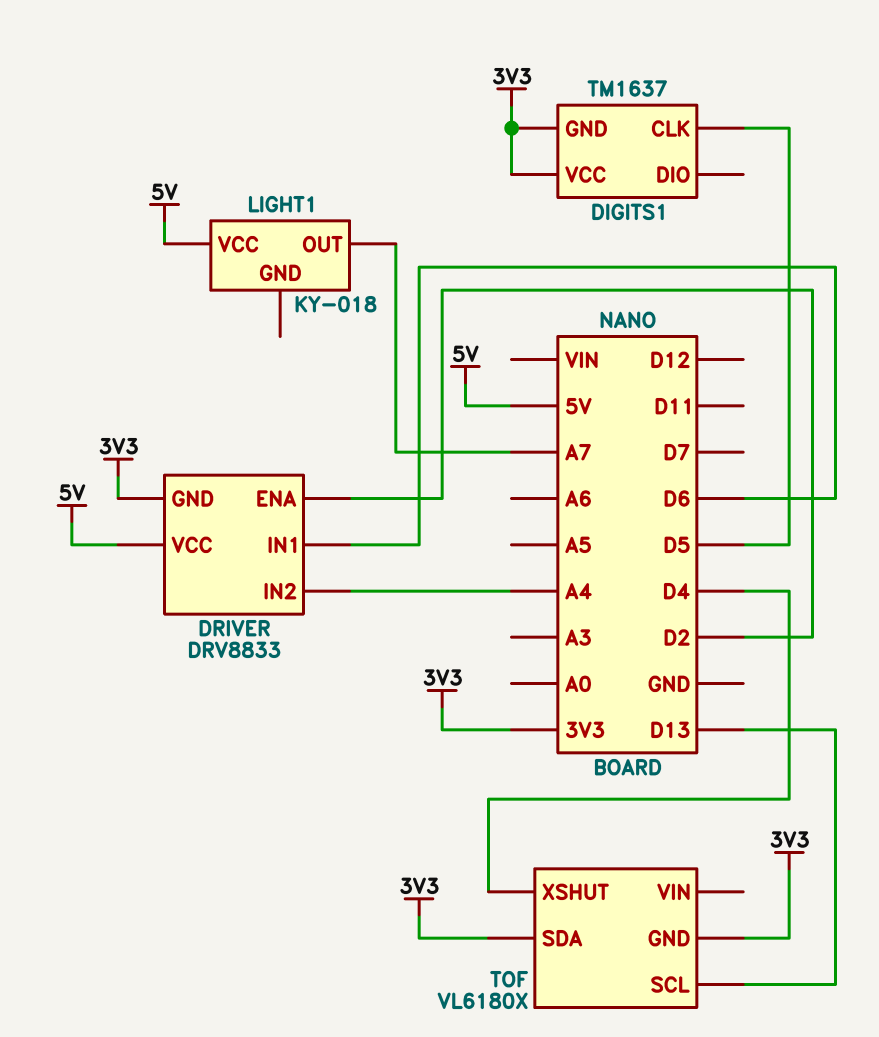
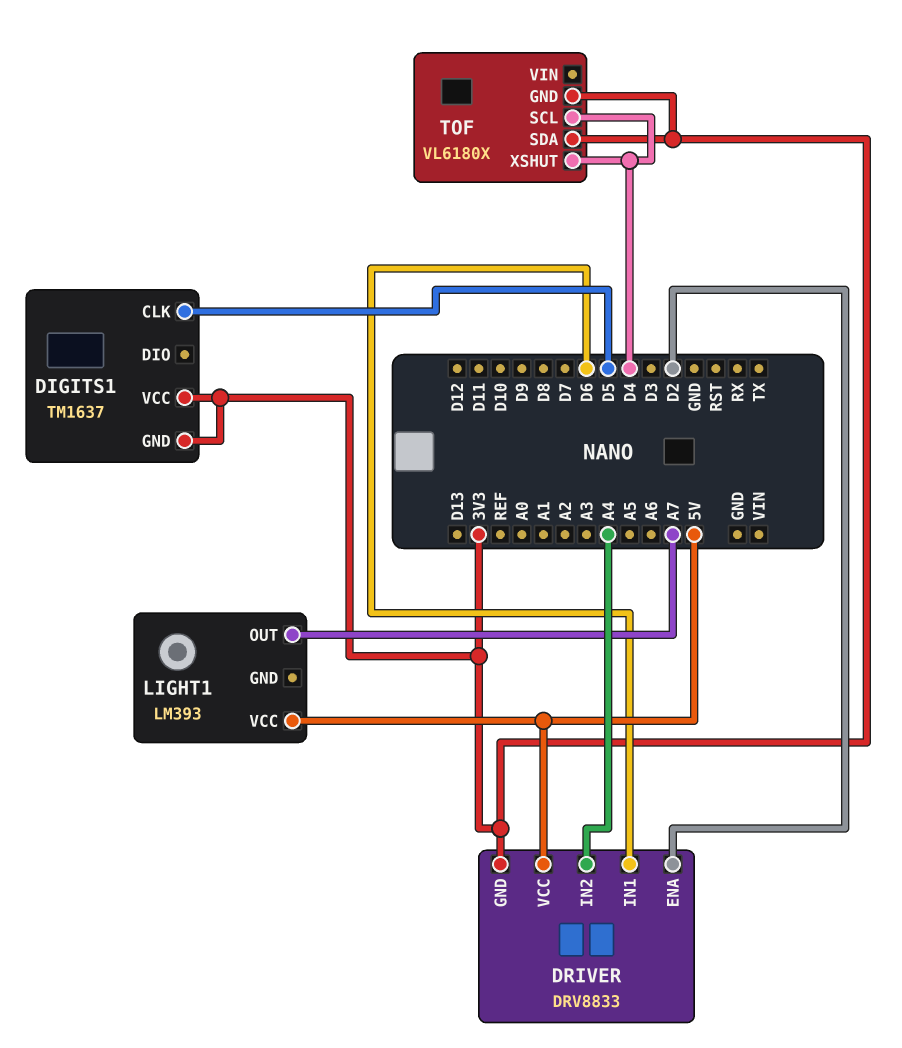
LIGHT1: KY-018 -> LM393
TOF pin SCL: D13 -> D4

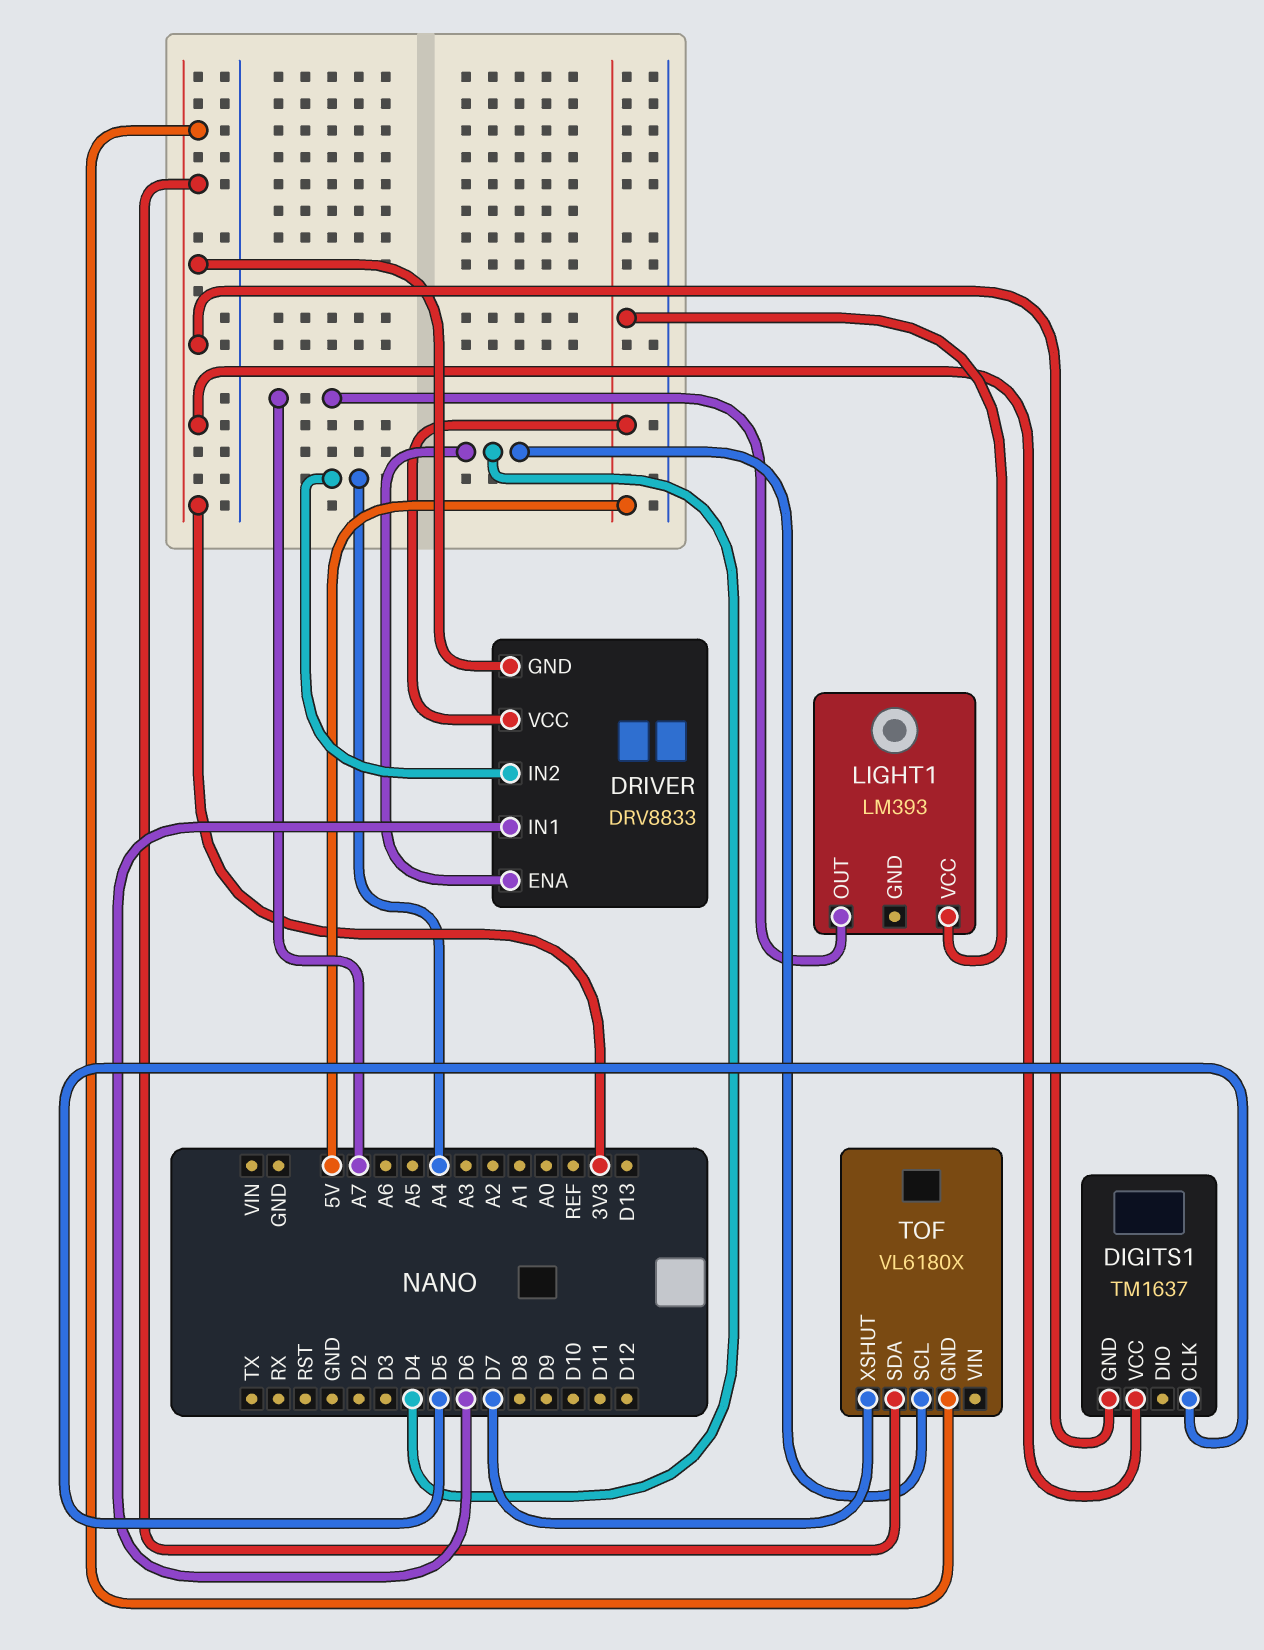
DRIVER pin ENA: D2 -> D4
TOF pin XSHUT: D4 -> D7

